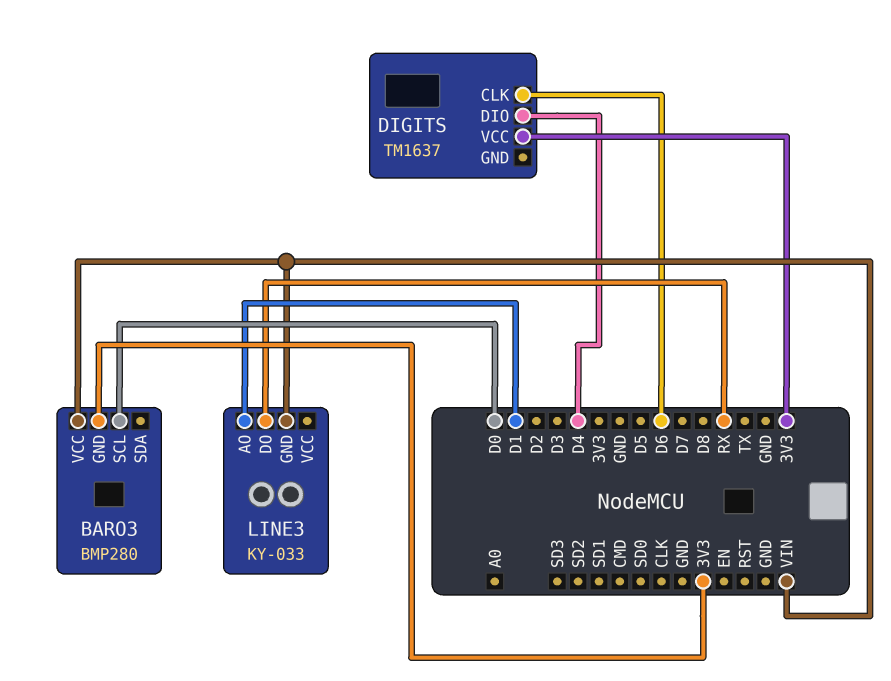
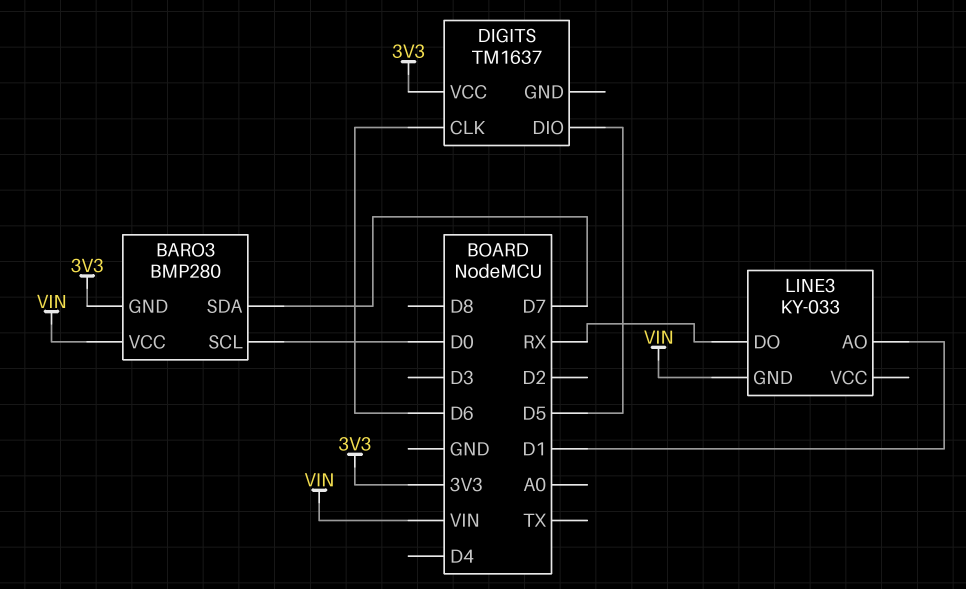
BARO3 pin SDA: none -> D7
DIGITS pin DIO: D4 -> D5

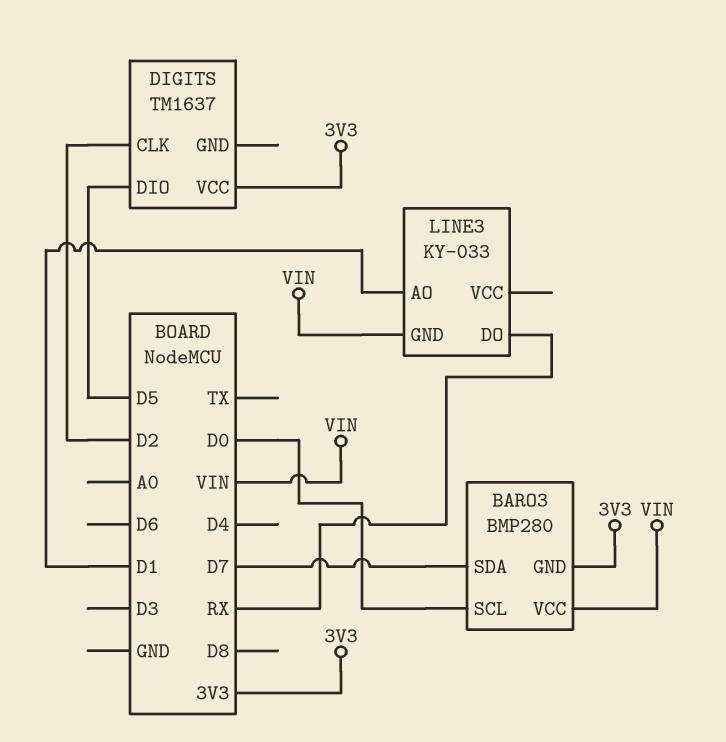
DIGITS pin CLK: D6 -> D2

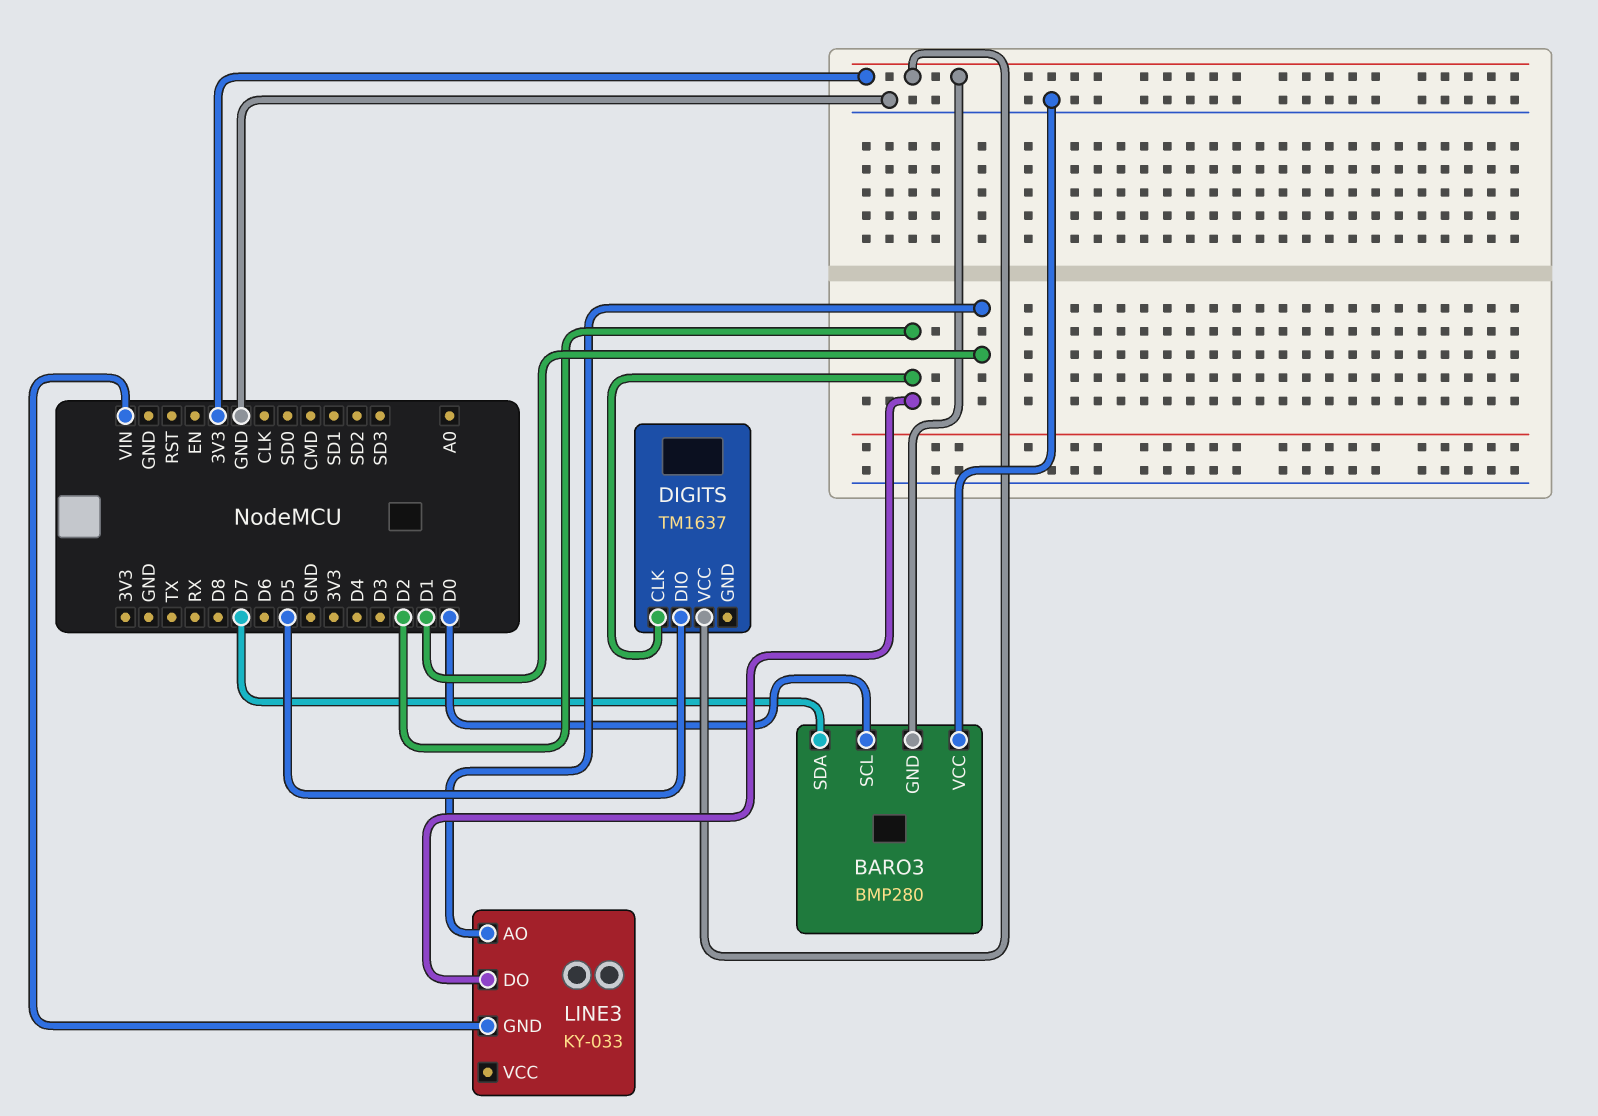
BARO3 pin VCC: VIN -> GND
LINE3 pin DO: RX -> D2

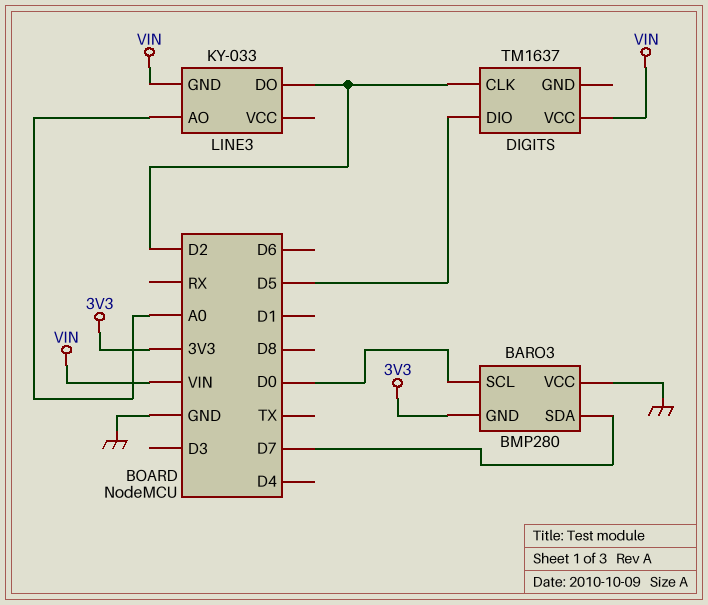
DIGITS pin VCC: 3V3 -> VIN
LINE3 pin AO: D1 -> A0

